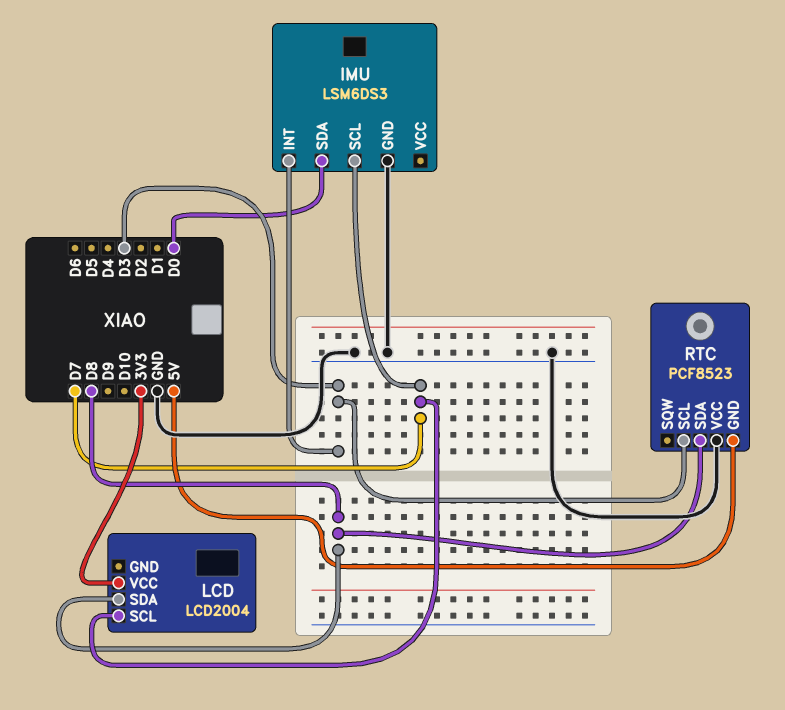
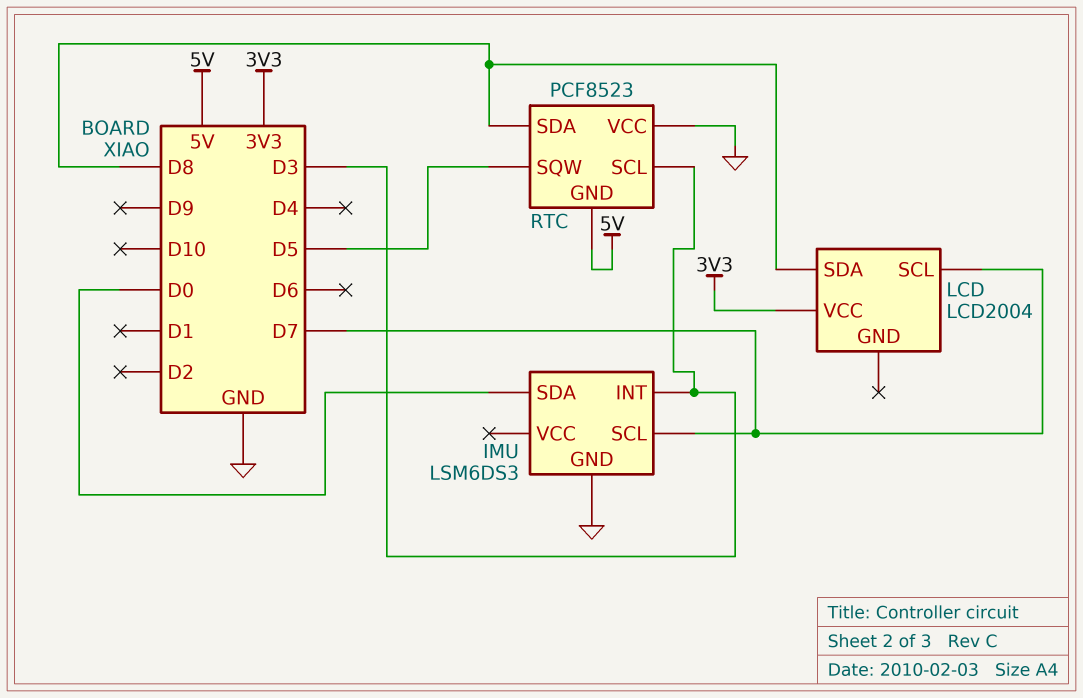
RTC pin SQW: none -> D5

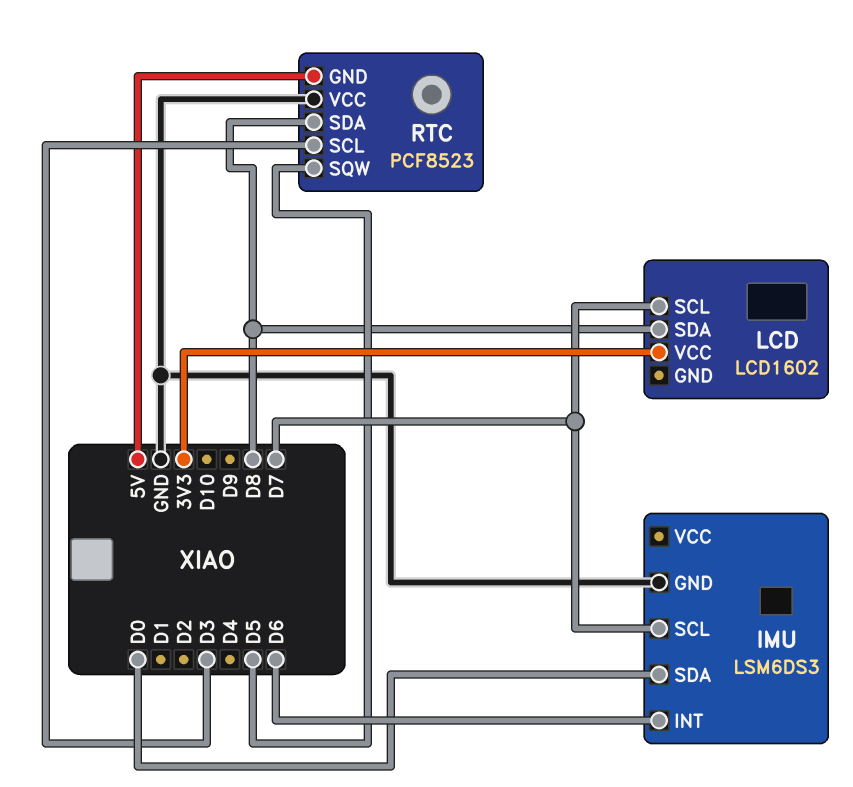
IMU pin INT: D3 -> D6
LCD: LCD2004 -> LCD1602

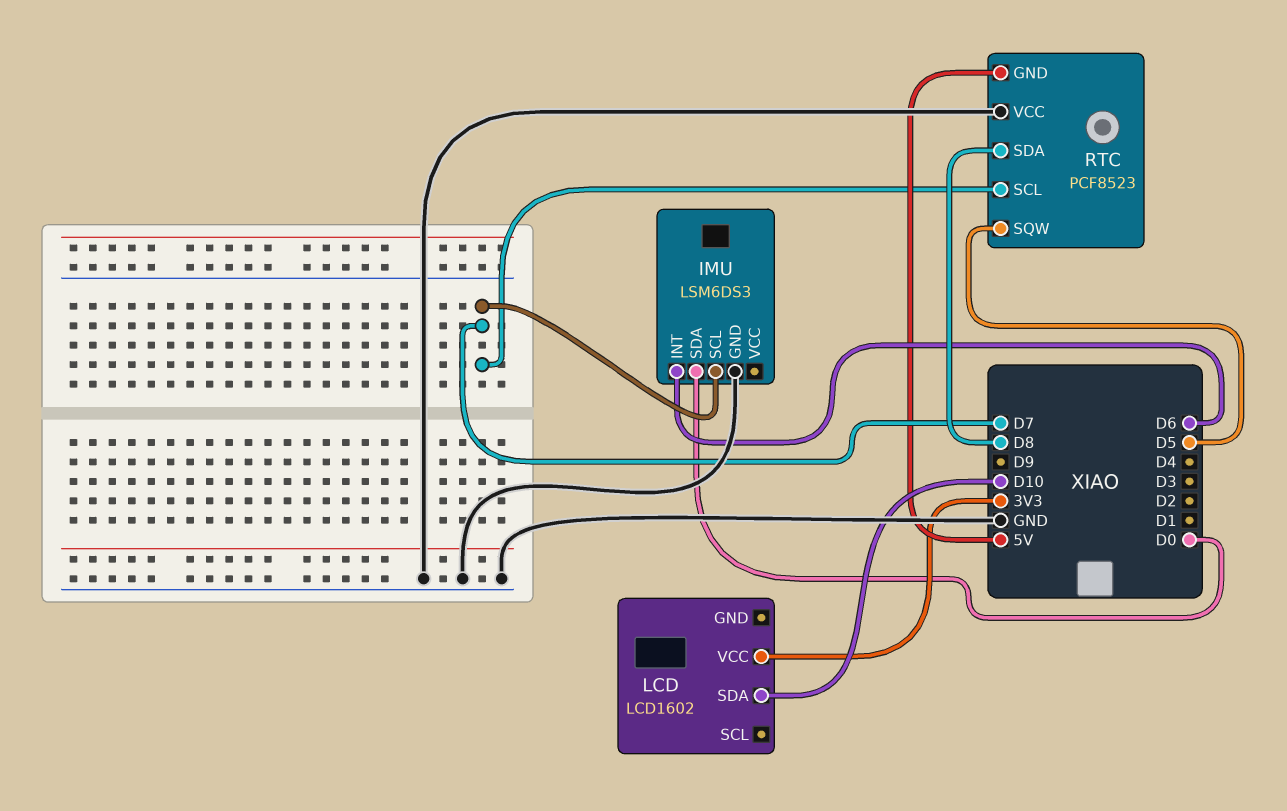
LCD pin SCL: D7 -> none
LCD pin SDA: D8 -> D10
RTC pin SCL: D3 -> D7

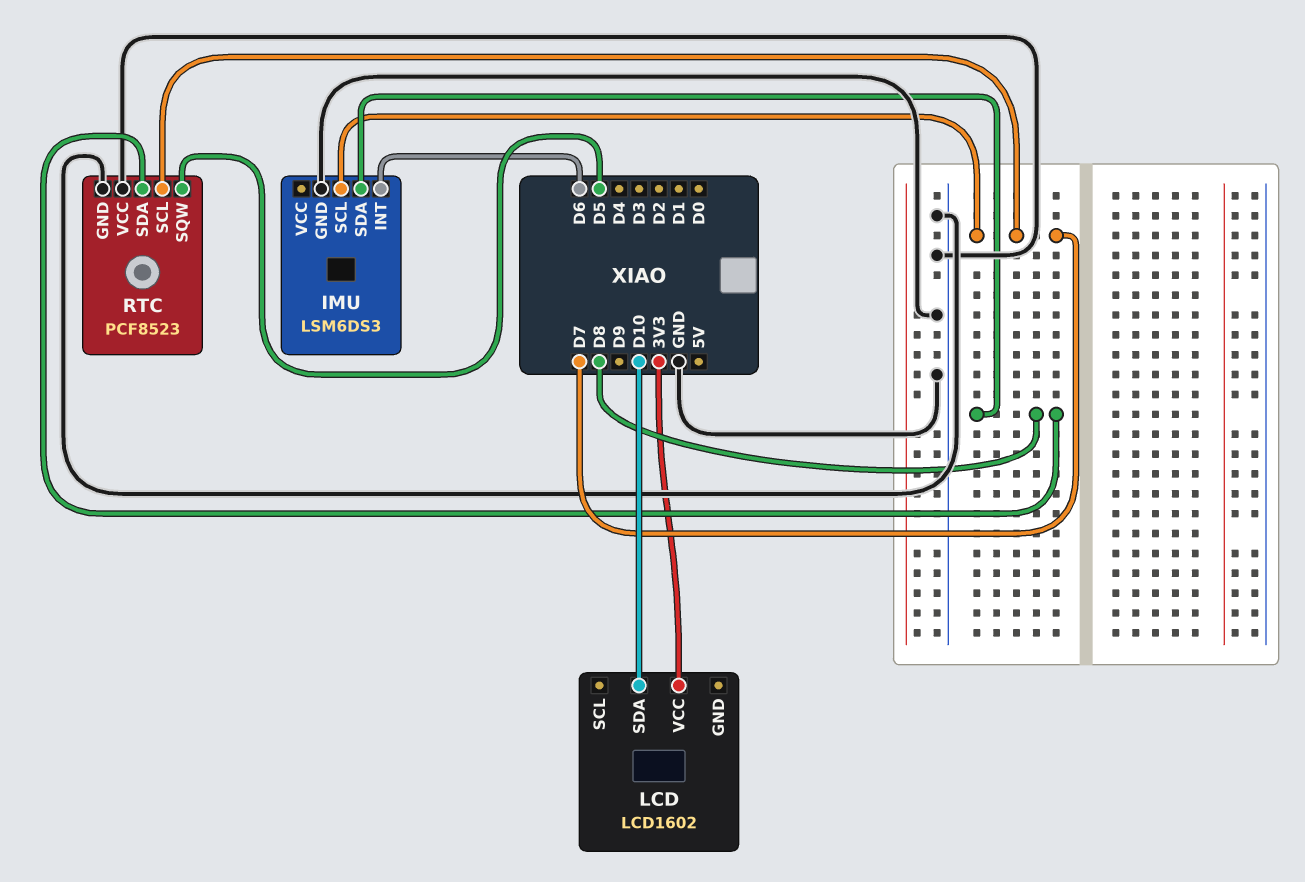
IMU pin SDA: D0 -> D8
RTC pin GND: 5V -> GND

